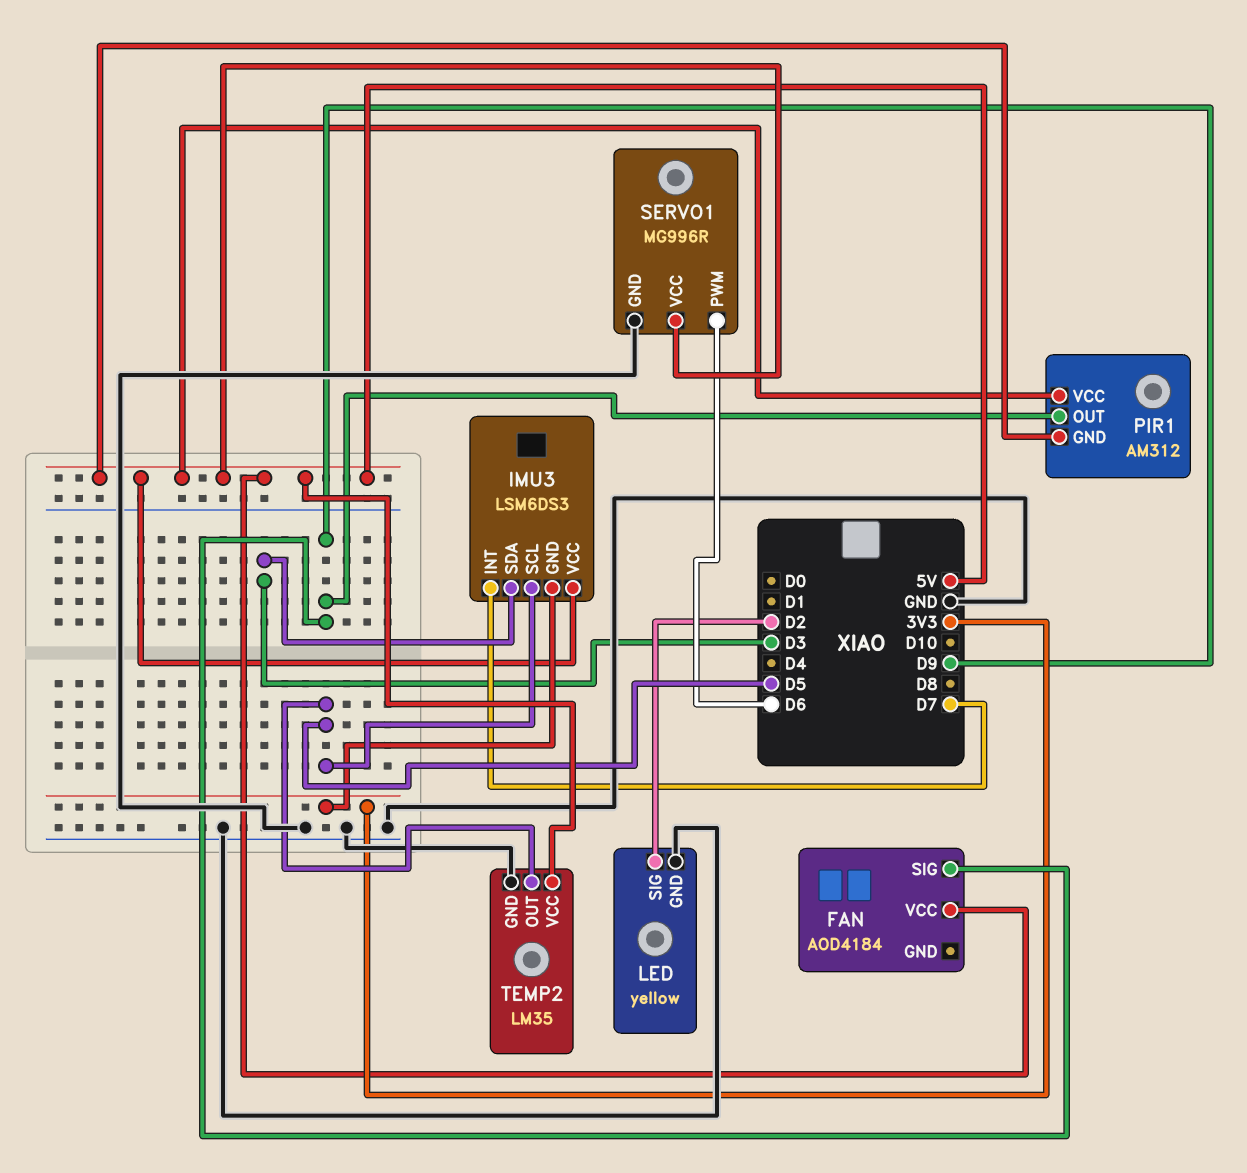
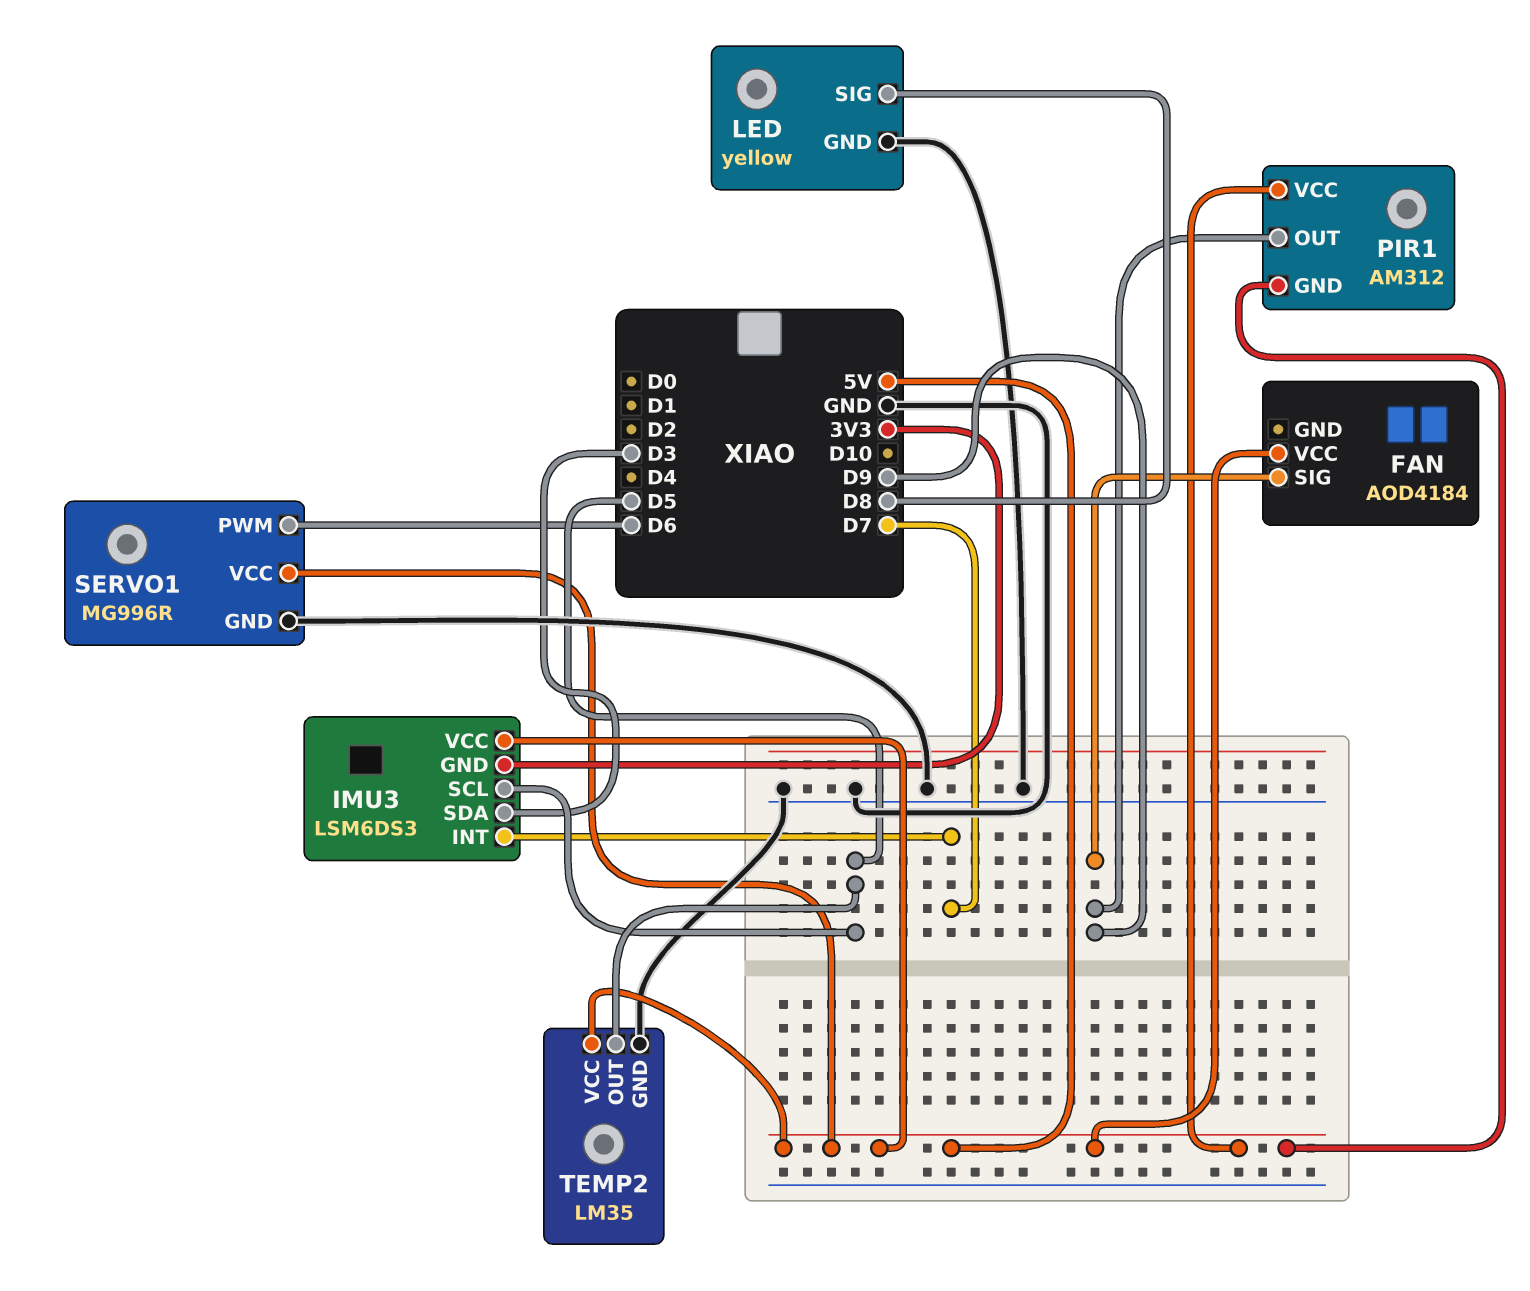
LED pin SIG: D2 -> D8

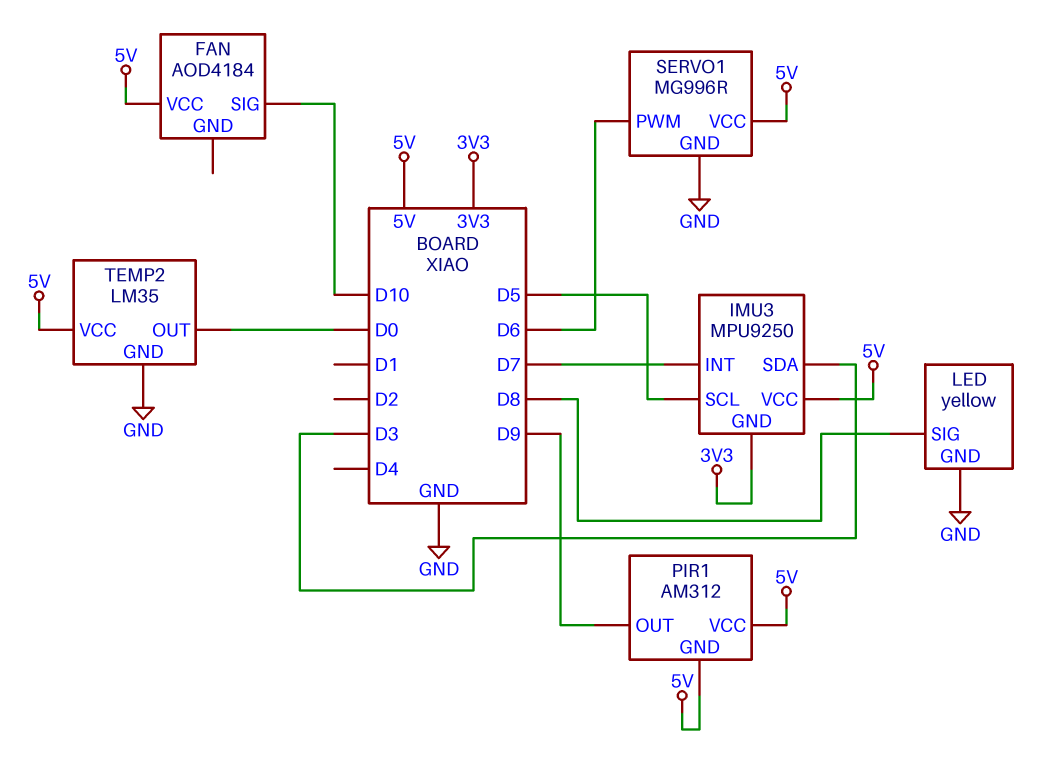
FAN pin SIG: D9 -> D10
IMU3: LSM6DS3 -> MPU9250
TEMP2 pin OUT: D5 -> D0

